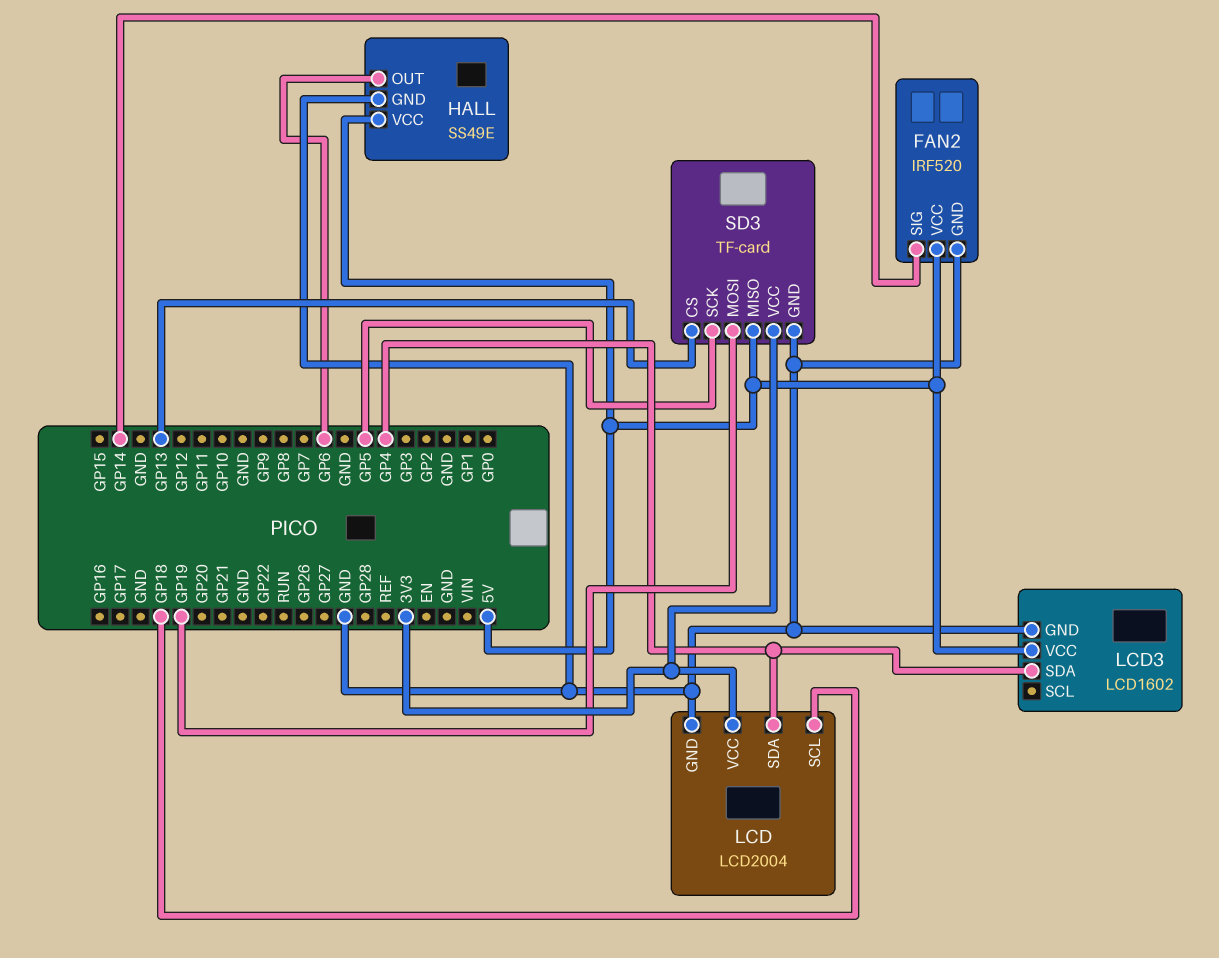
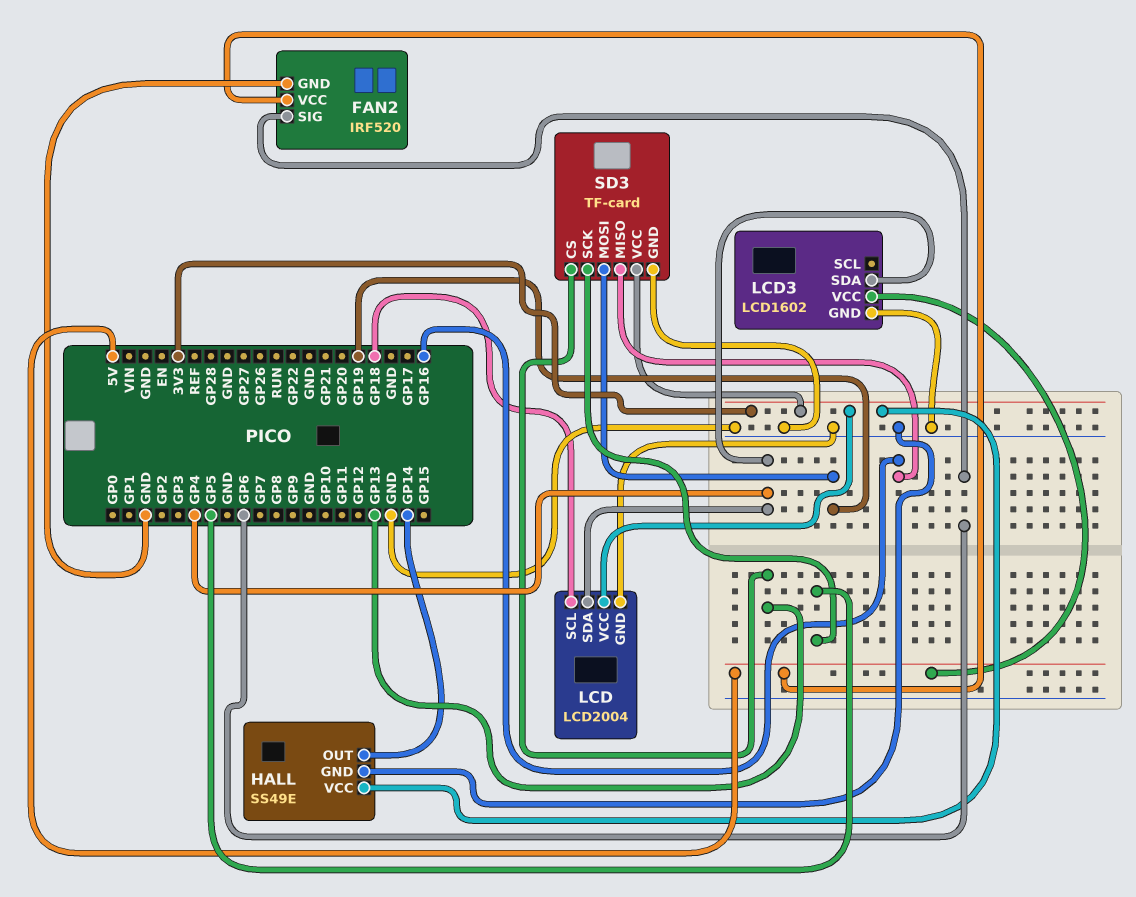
FAN2 pin SIG: GP14 -> GP6
HALL pin OUT: GP6 -> GP14
HALL pin VCC: 5V -> 3V3
SD3 pin MISO: 5V -> GP16

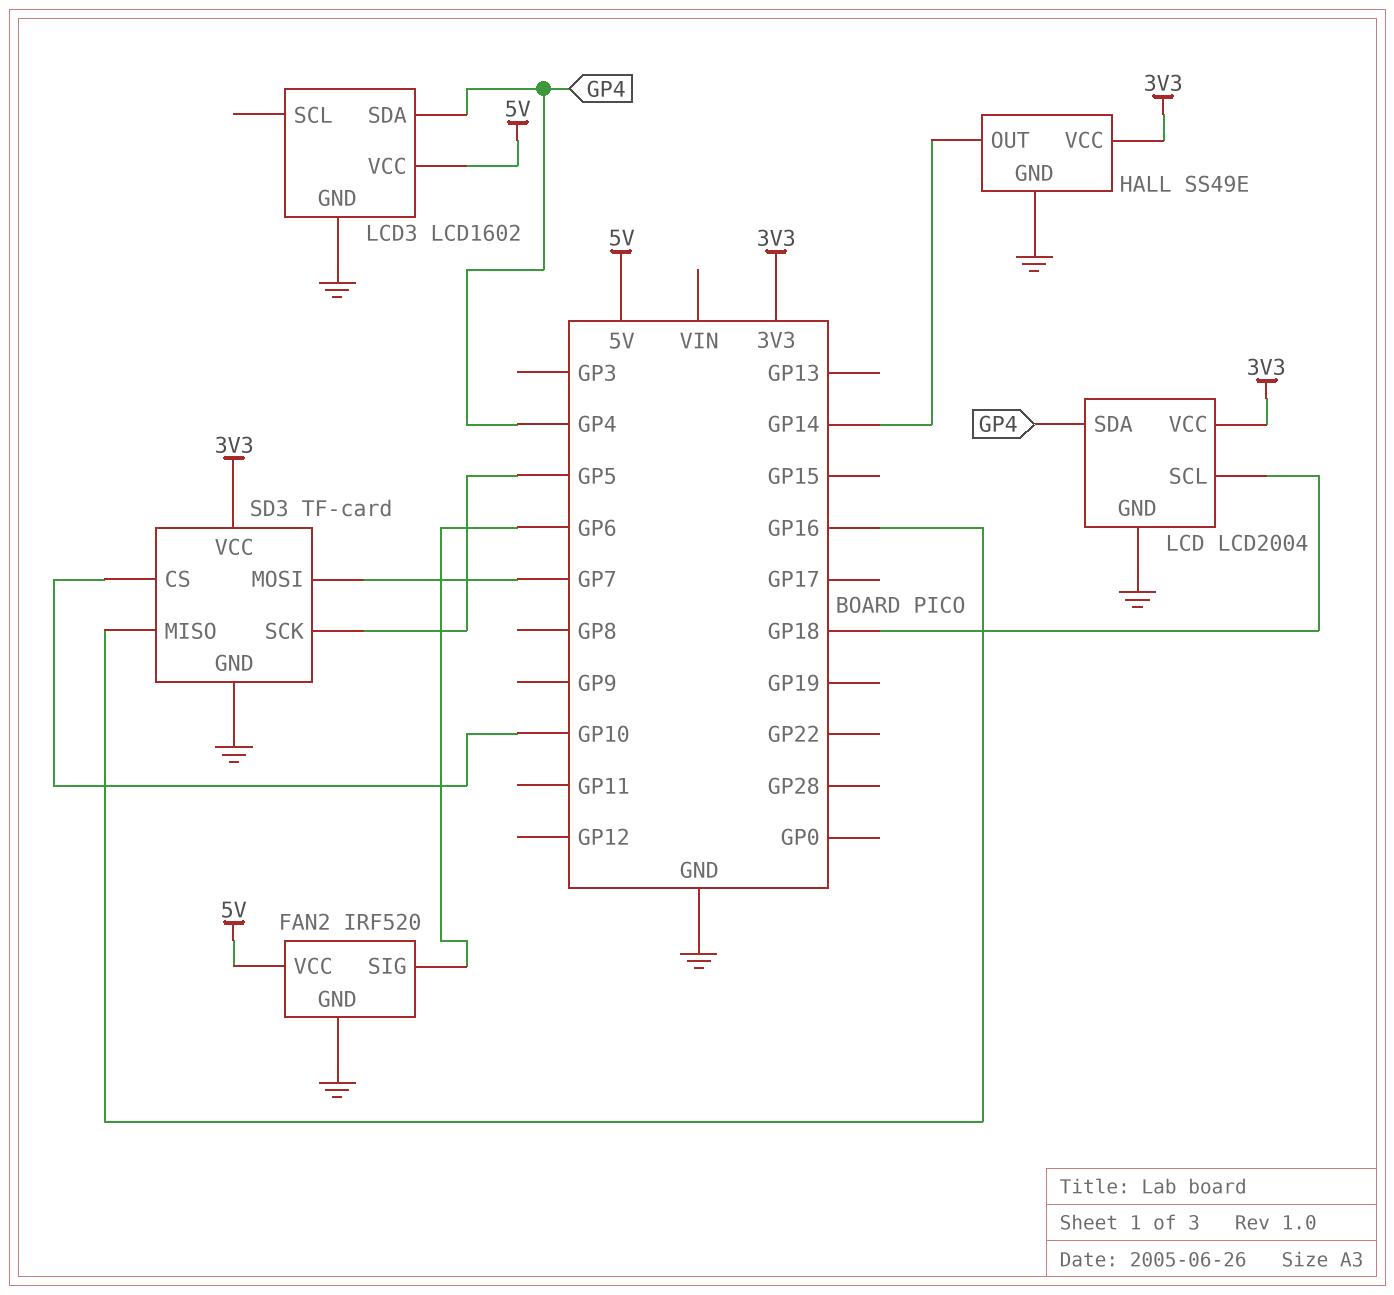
SD3 pin CS: GP13 -> GP10
SD3 pin MOSI: GP19 -> GP7

